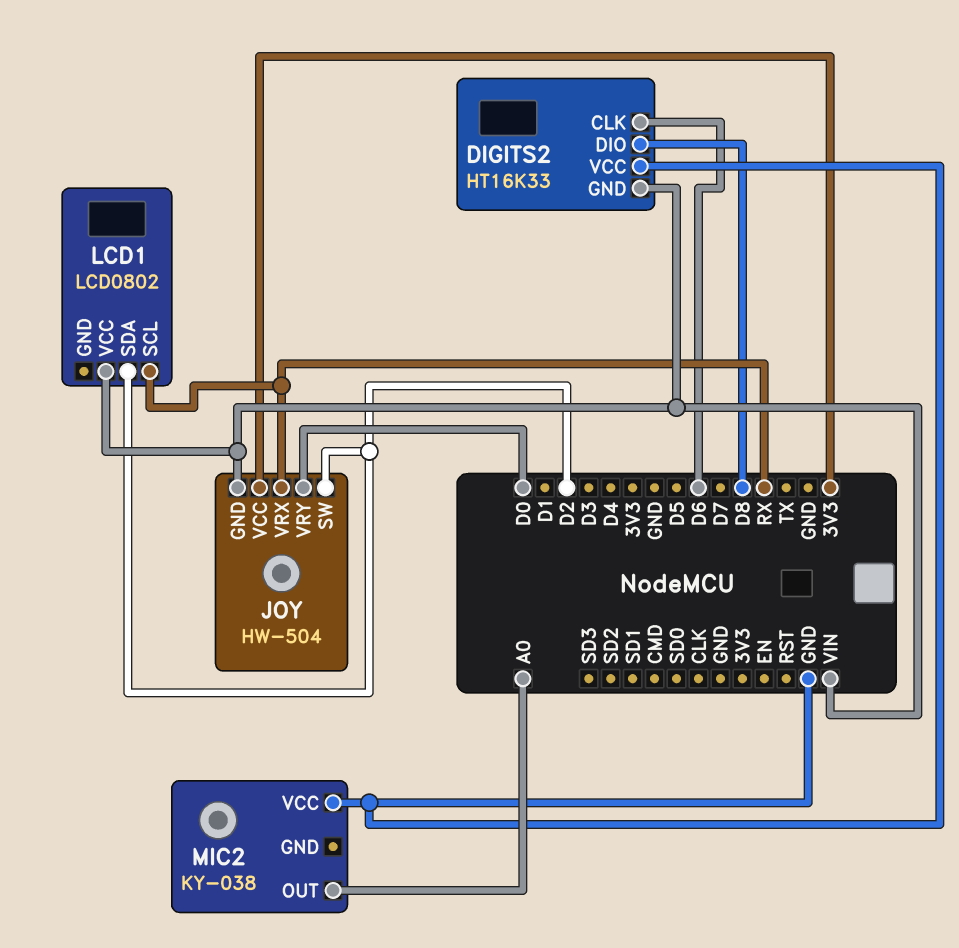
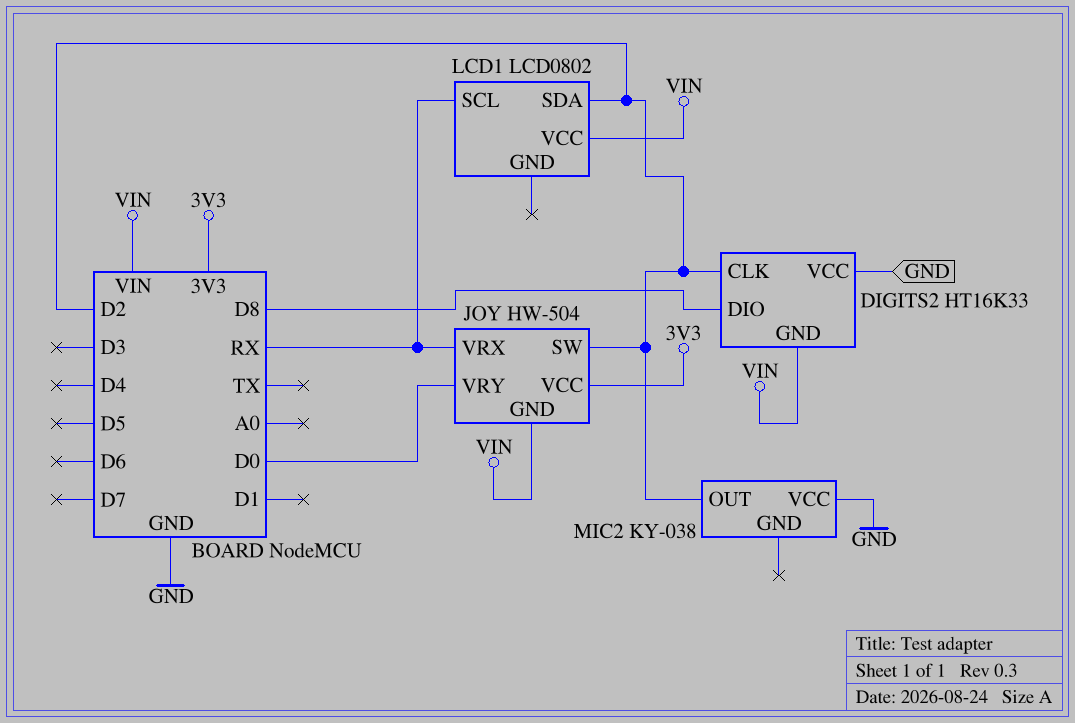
DIGITS2 pin CLK: D6 -> D2
MIC2 pin OUT: A0 -> D2

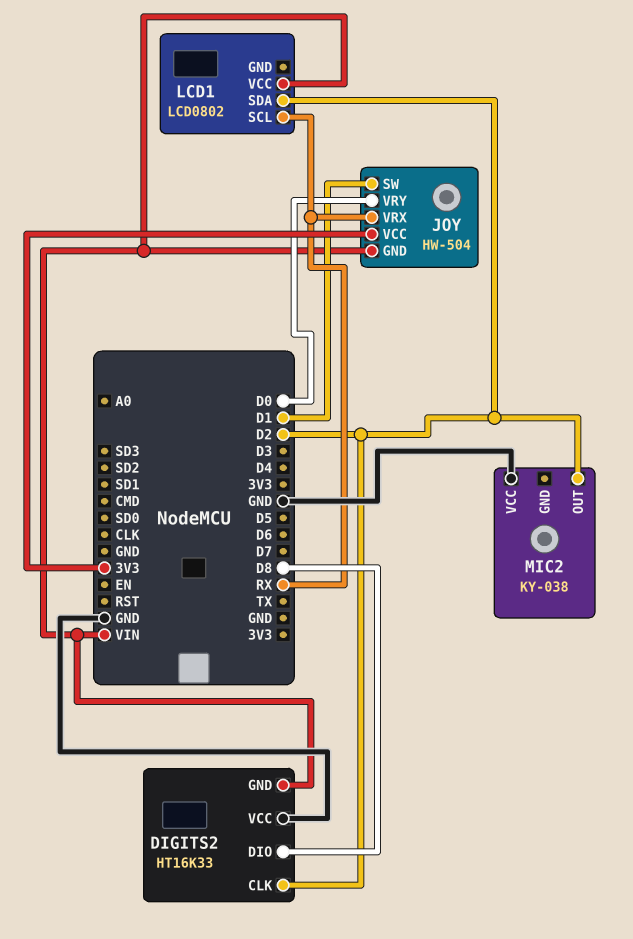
JOY pin SW: D2 -> D1

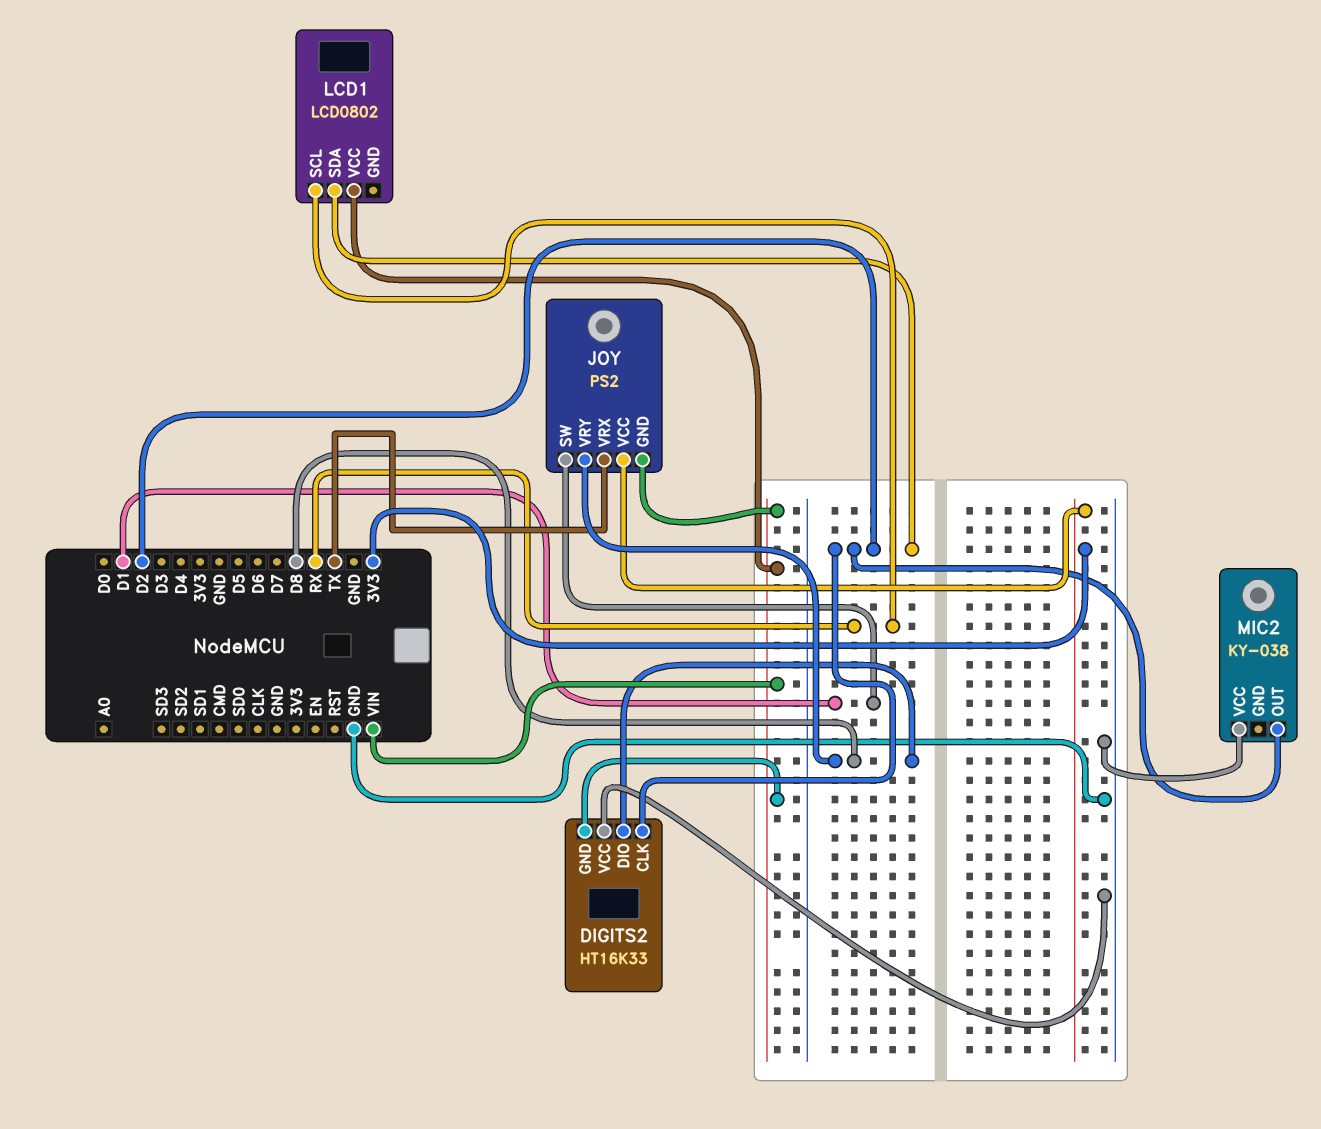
JOY: HW-504 -> PS2
JOY pin VRX: RX -> TX
JOY pin VRY: D0 -> D8

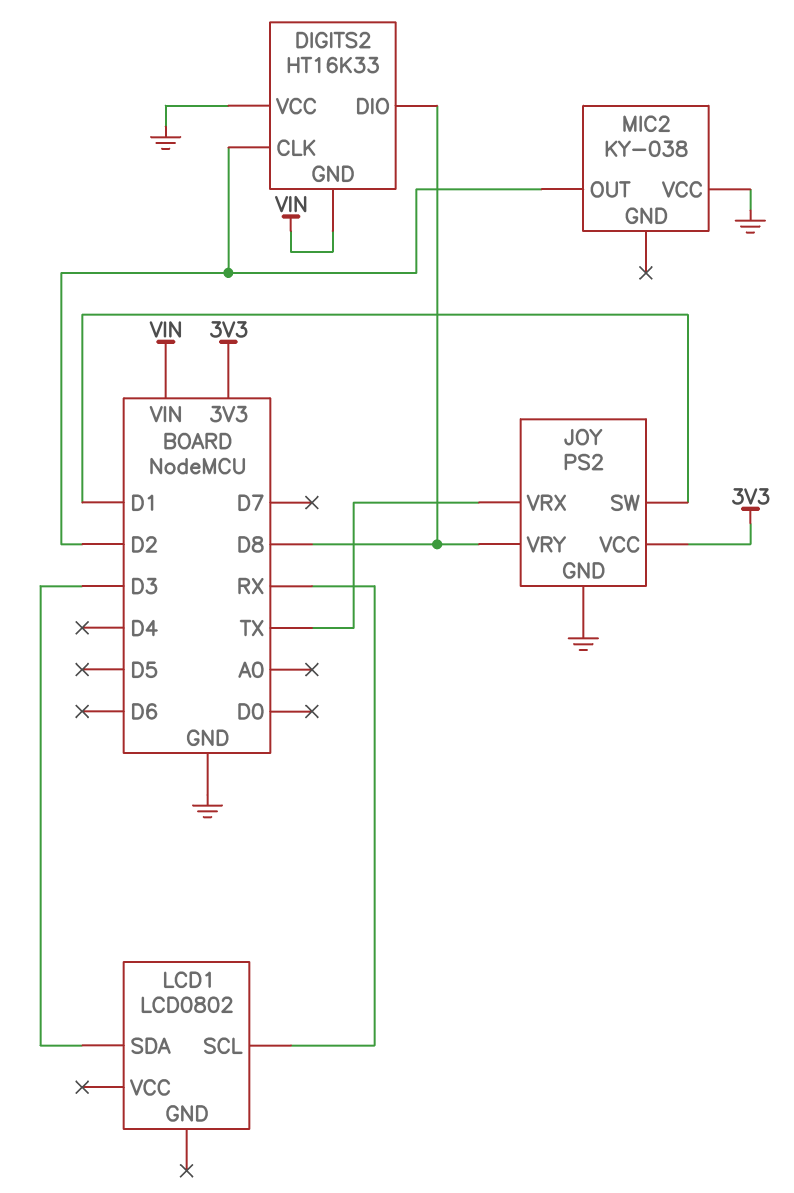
JOY pin GND: VIN -> GND
LCD1 pin SDA: D2 -> D3
LCD1 pin VCC: VIN -> none

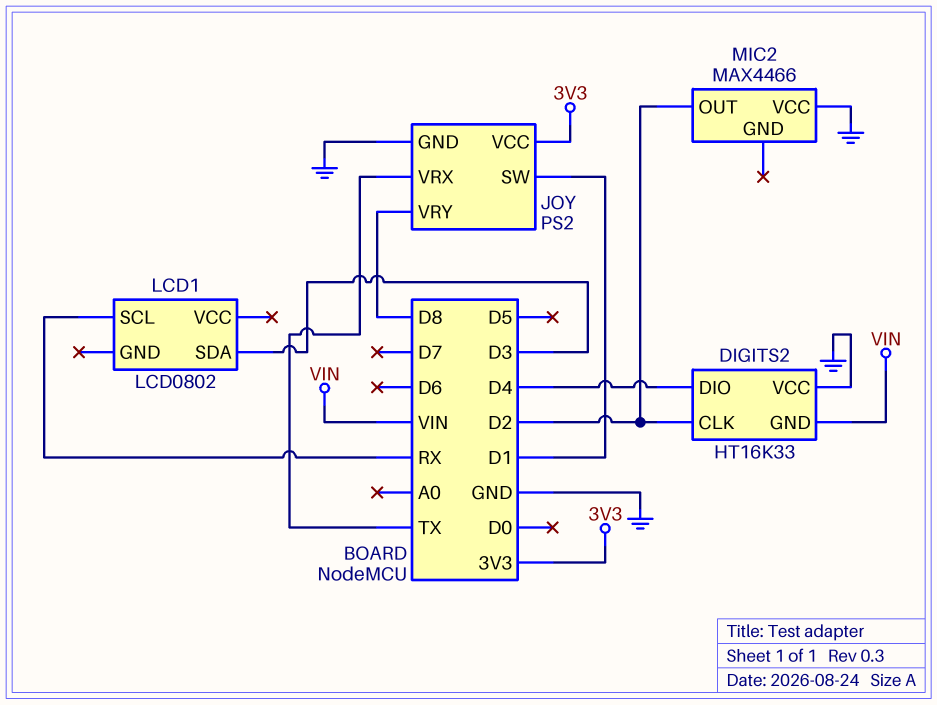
DIGITS2 pin DIO: D8 -> D4
MIC2: KY-038 -> MAX4466

